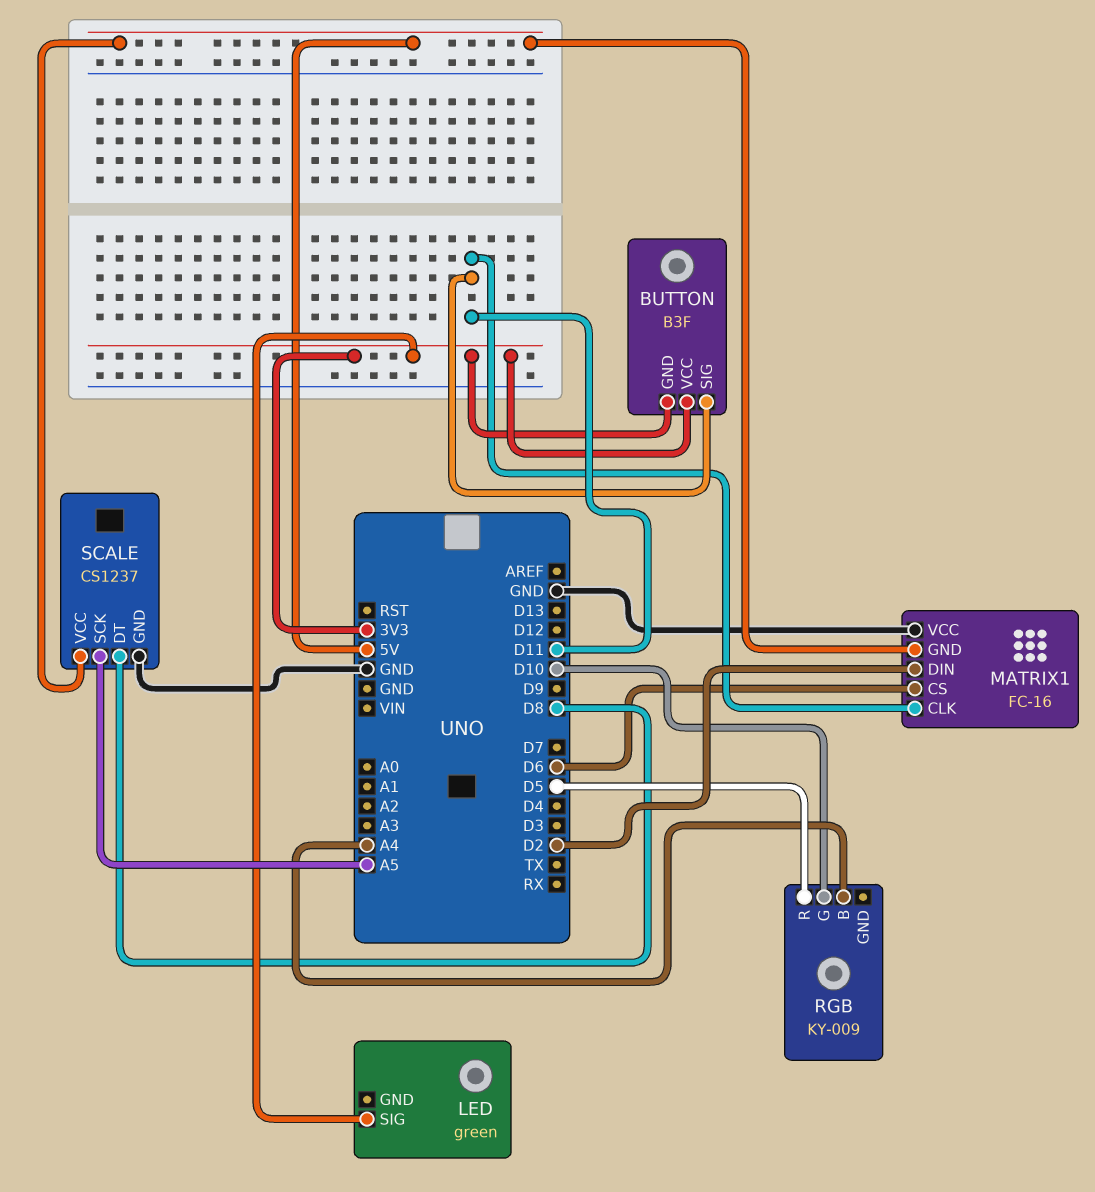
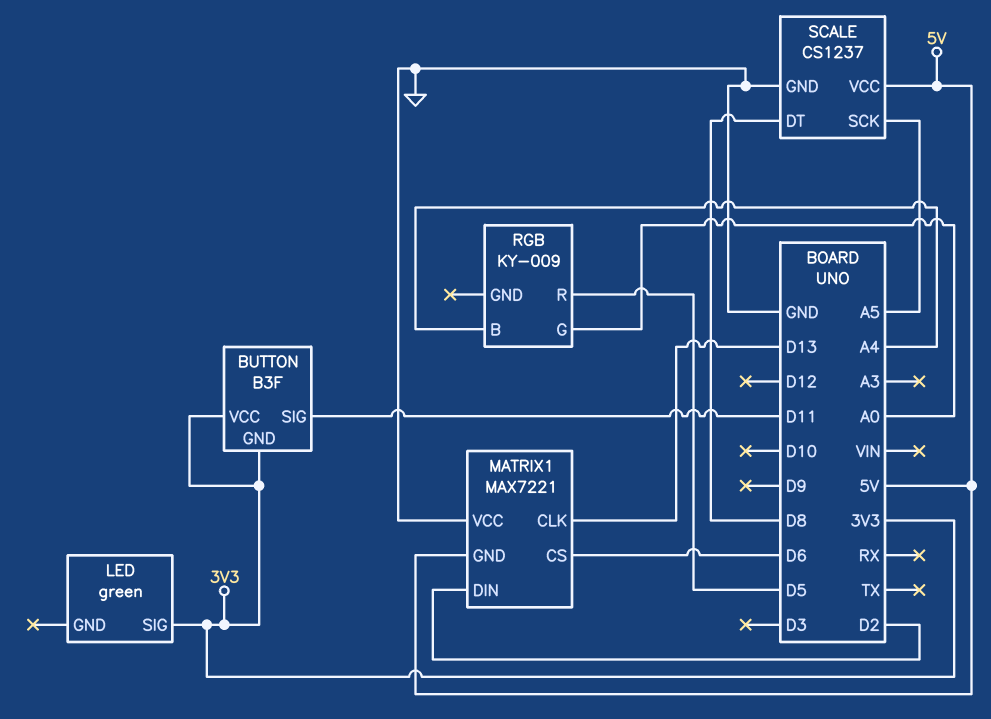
MATRIX1: FC-16 -> MAX7221
MATRIX1 pin CLK: D11 -> D13
RGB pin G: D10 -> A0

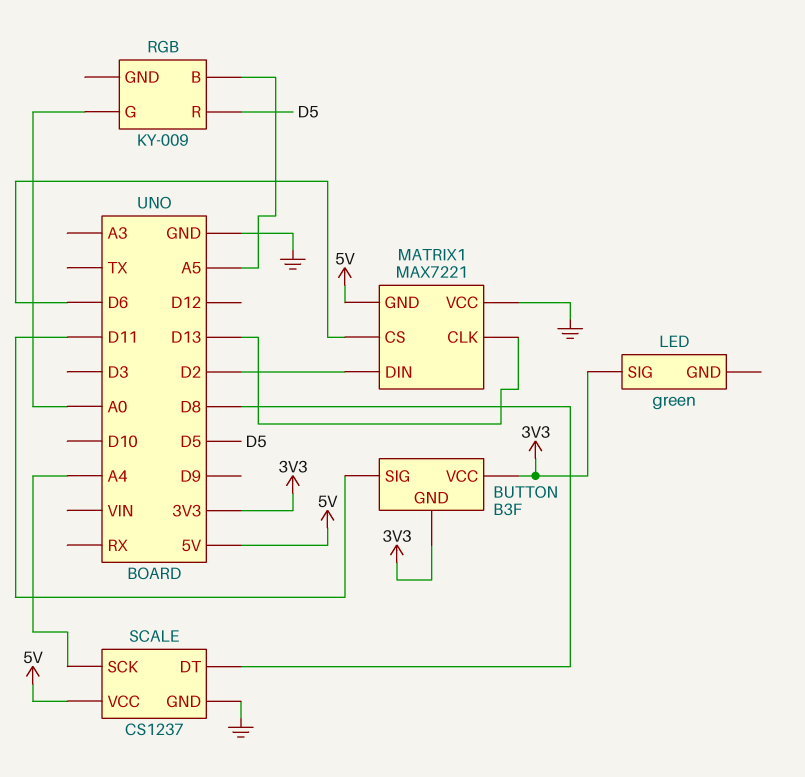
RGB pin B: A4 -> A5
SCALE pin SCK: A5 -> A4

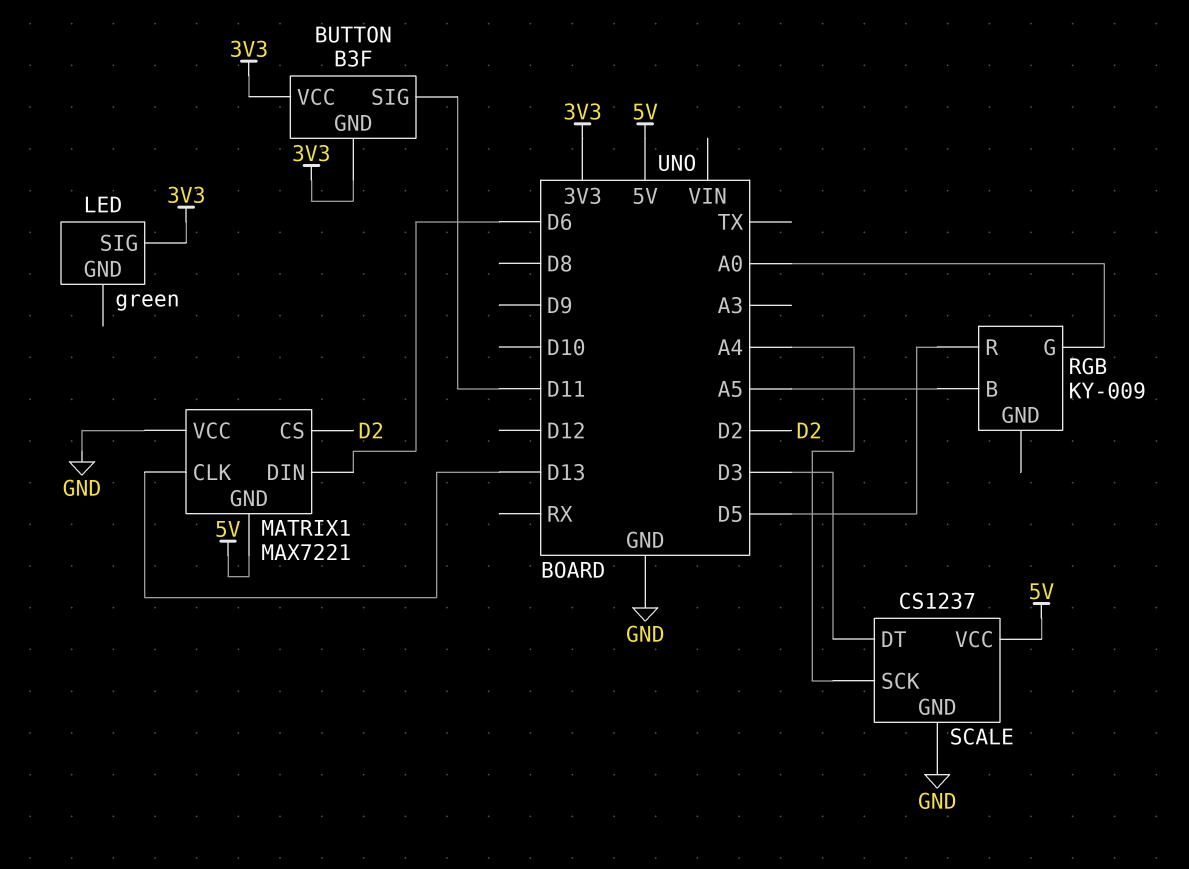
MATRIX1 pin CS: D6 -> D2
MATRIX1 pin DIN: D2 -> D6
SCALE pin DT: D8 -> D3

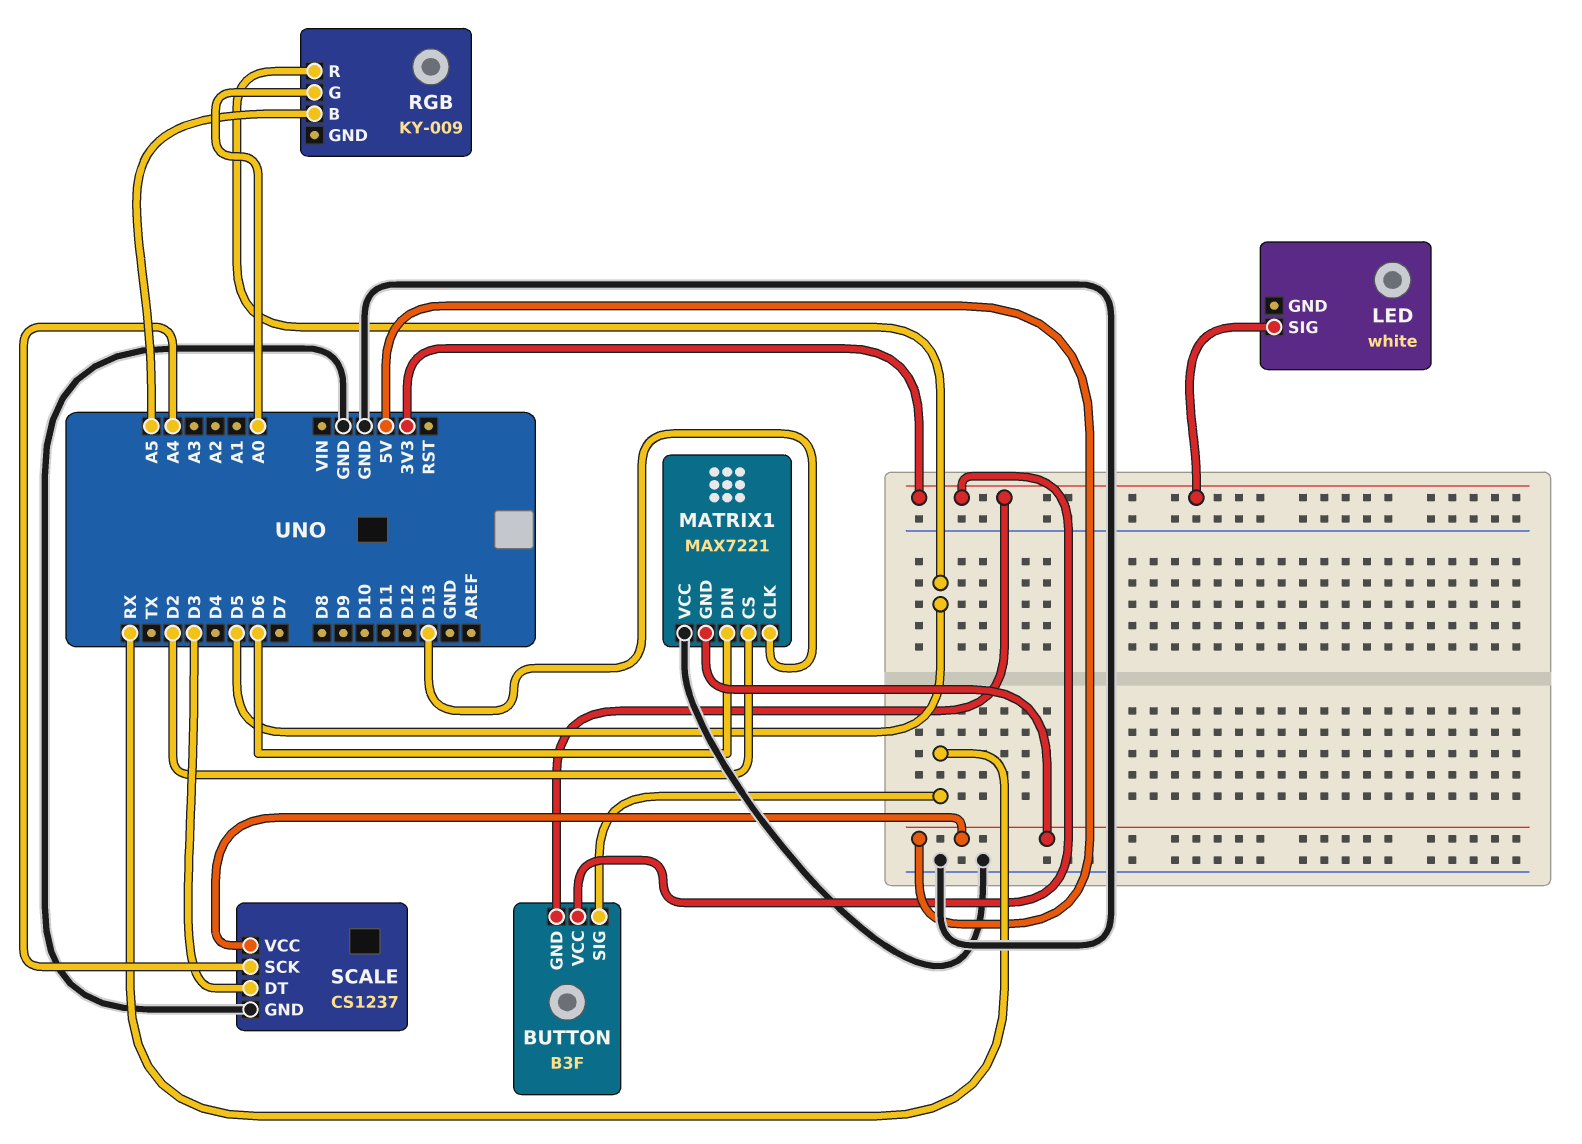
BUTTON pin SIG: D11 -> RX
LED: green -> white

